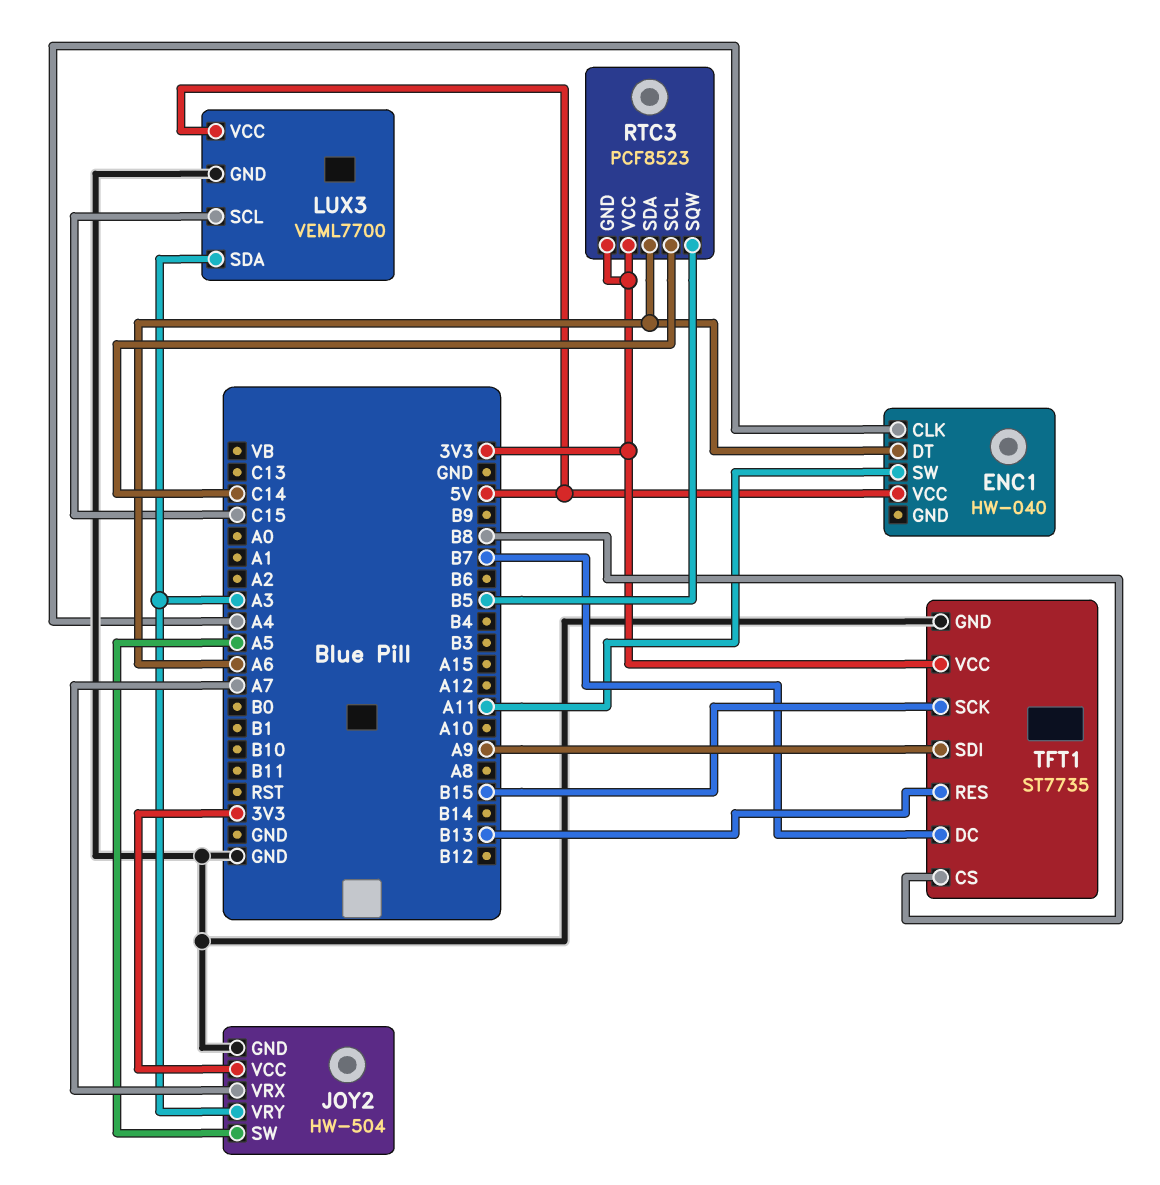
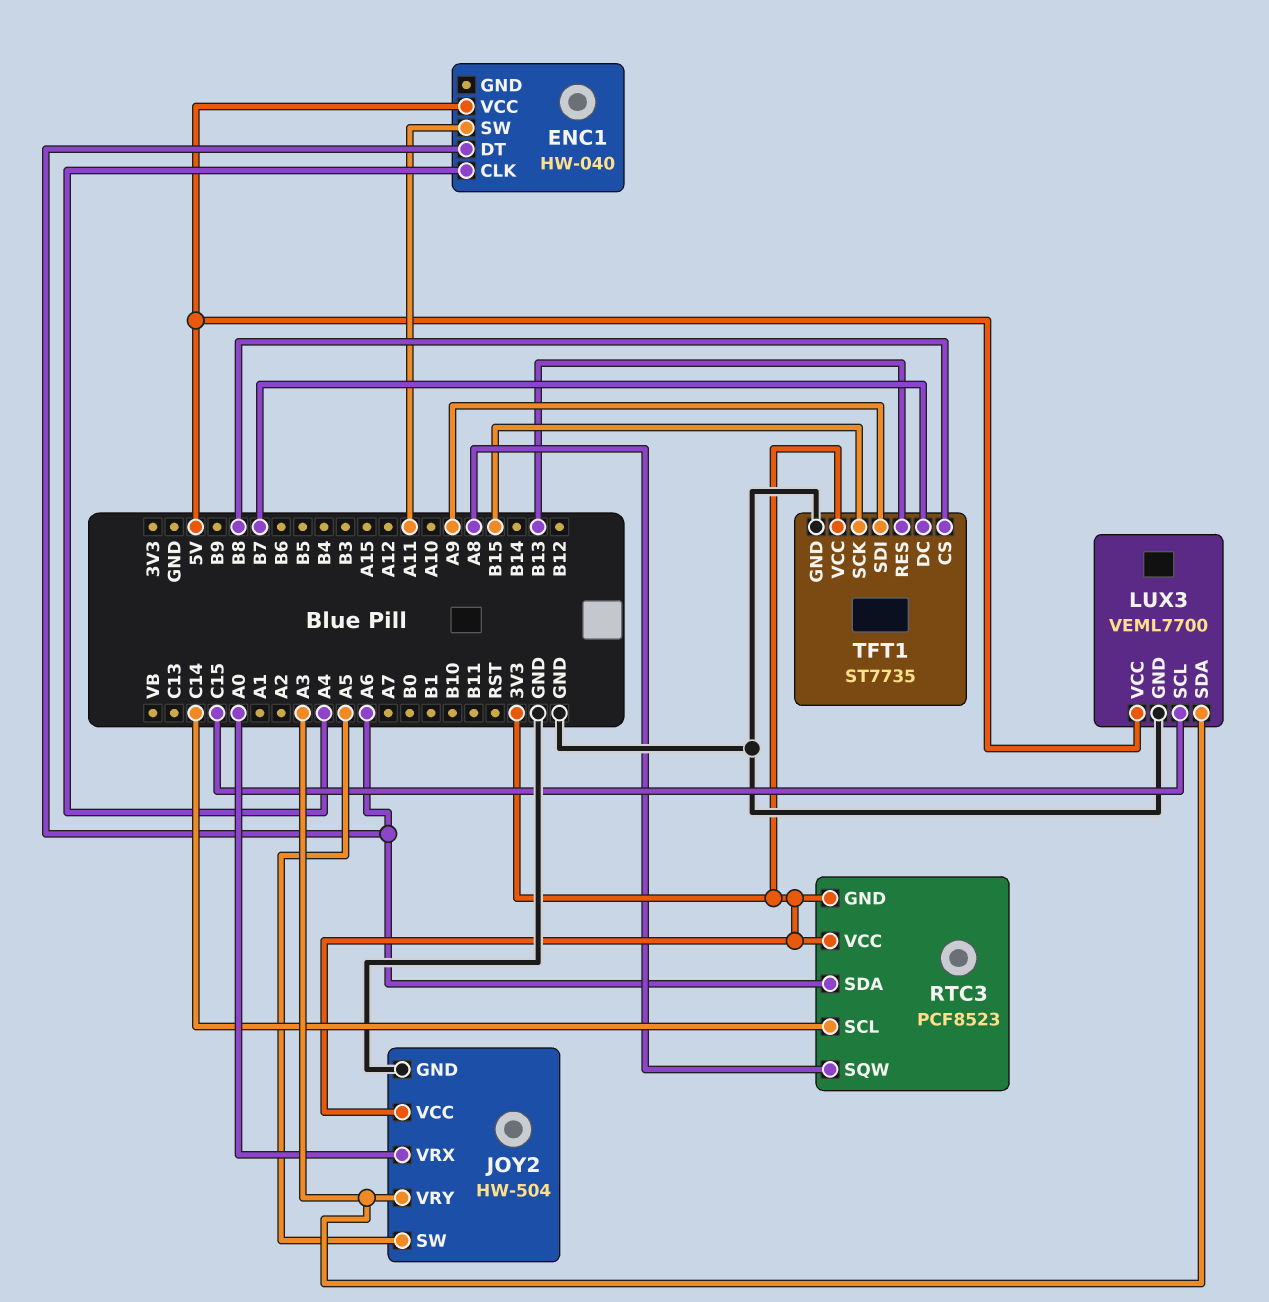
JOY2 pin VRX: A7 -> A0
RTC3 pin SQW: B5 -> A8

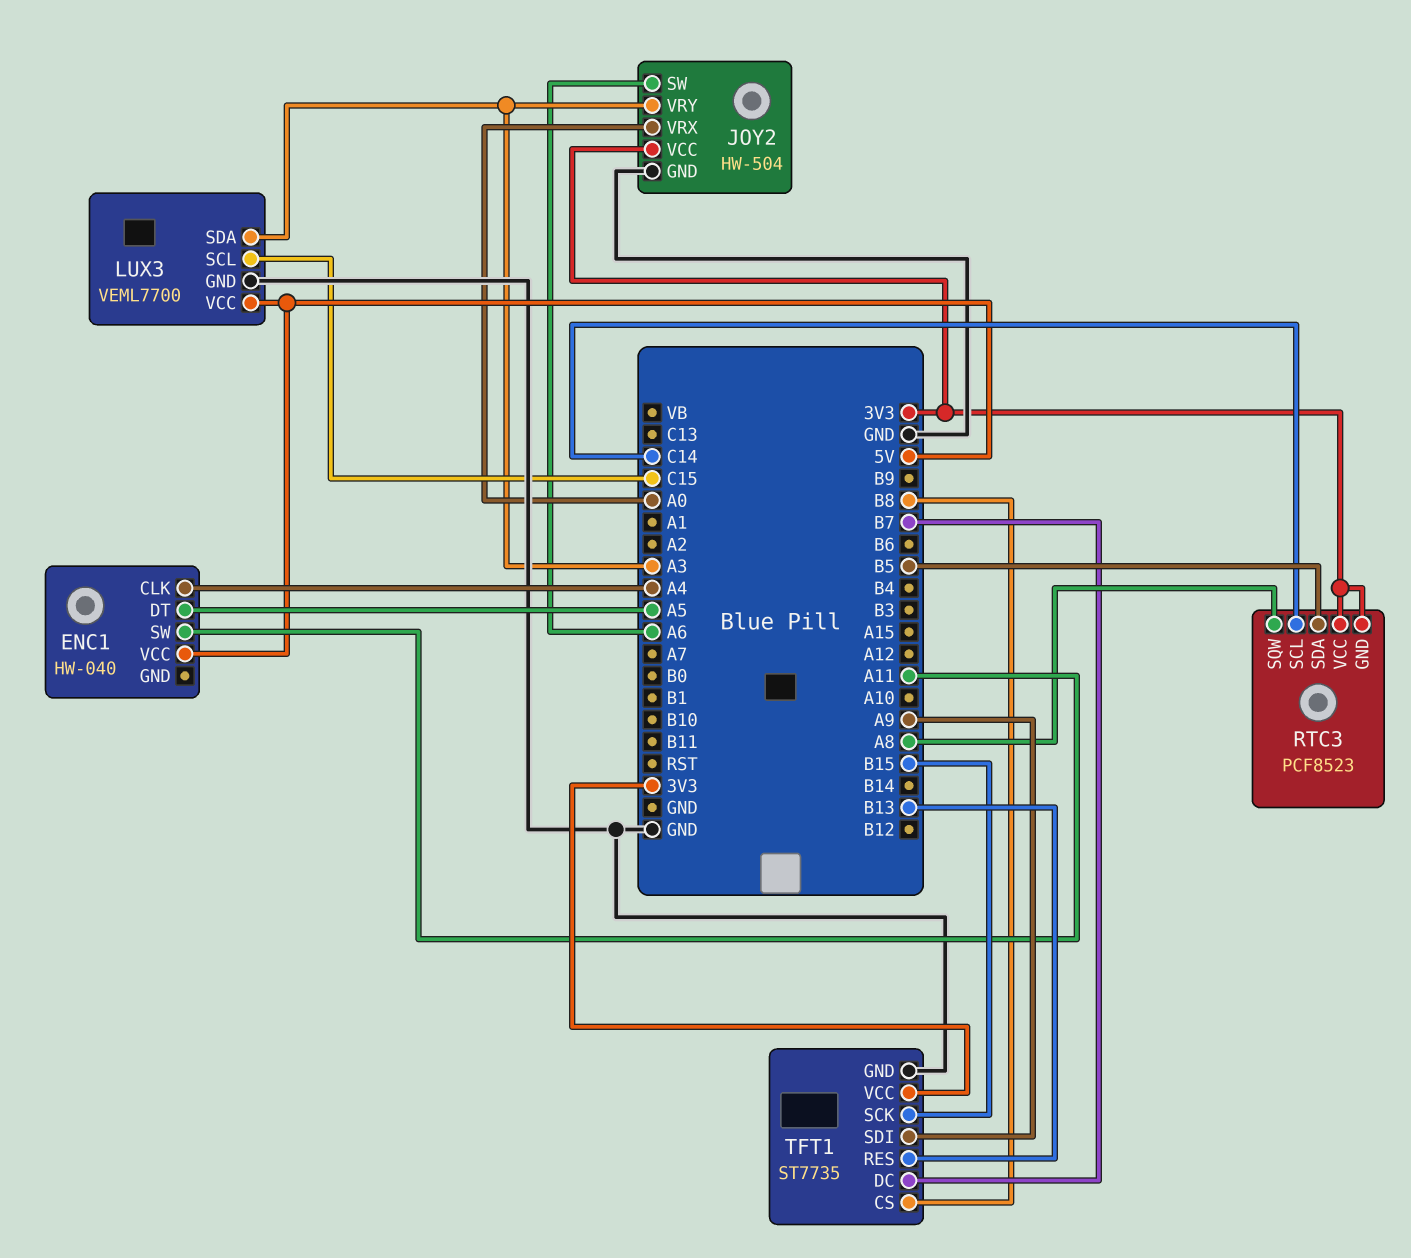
ENC1 pin DT: A6 -> A5
JOY2 pin SW: A5 -> A6
RTC3 pin SDA: A6 -> B5

